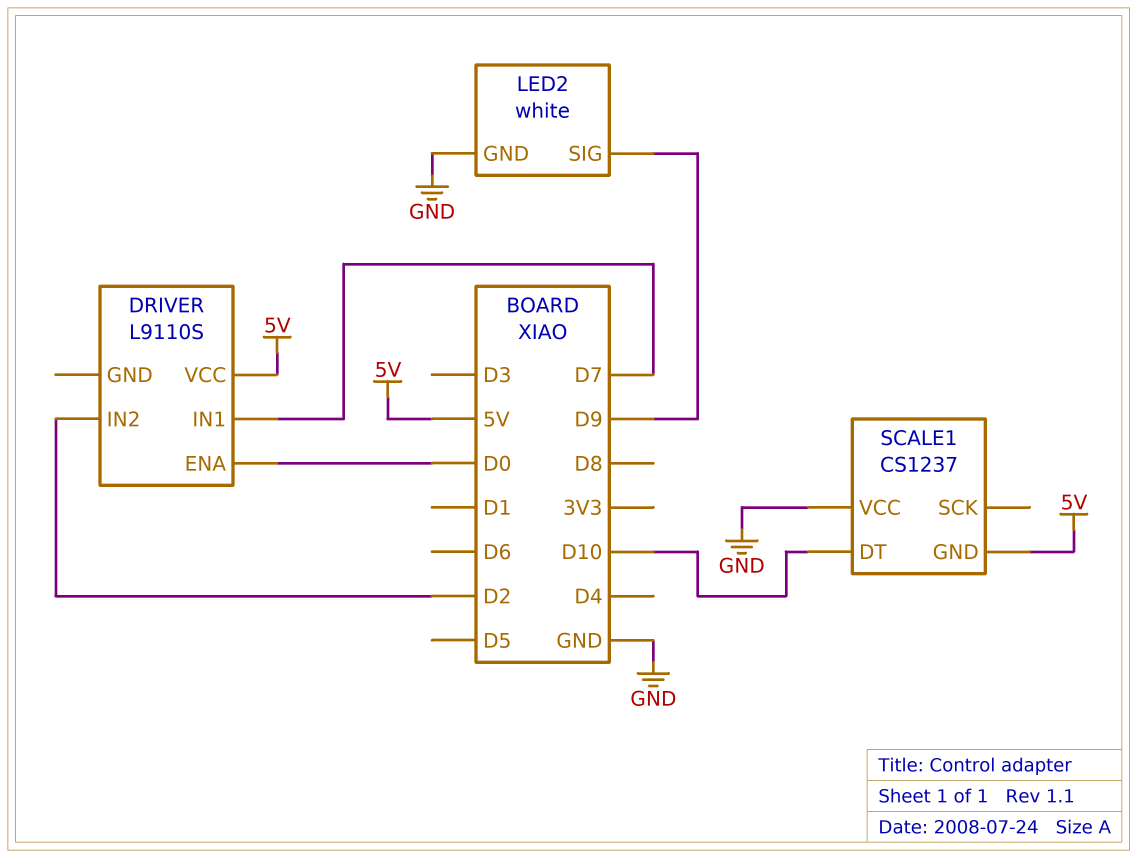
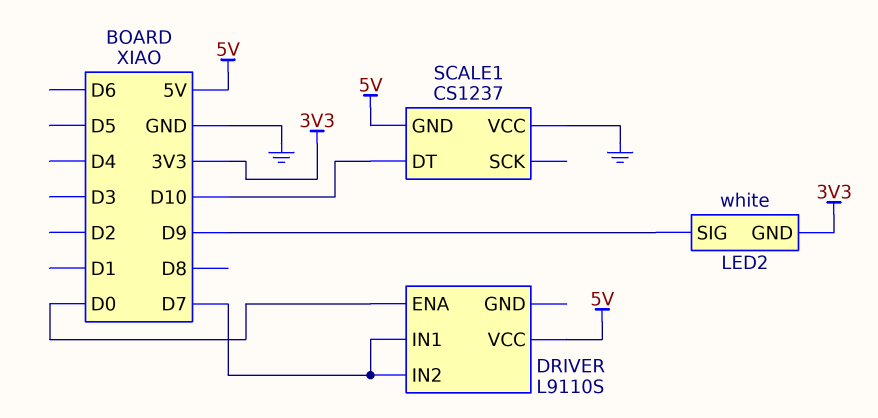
DRIVER pin IN2: D2 -> D7
LED2 pin GND: GND -> 3V3

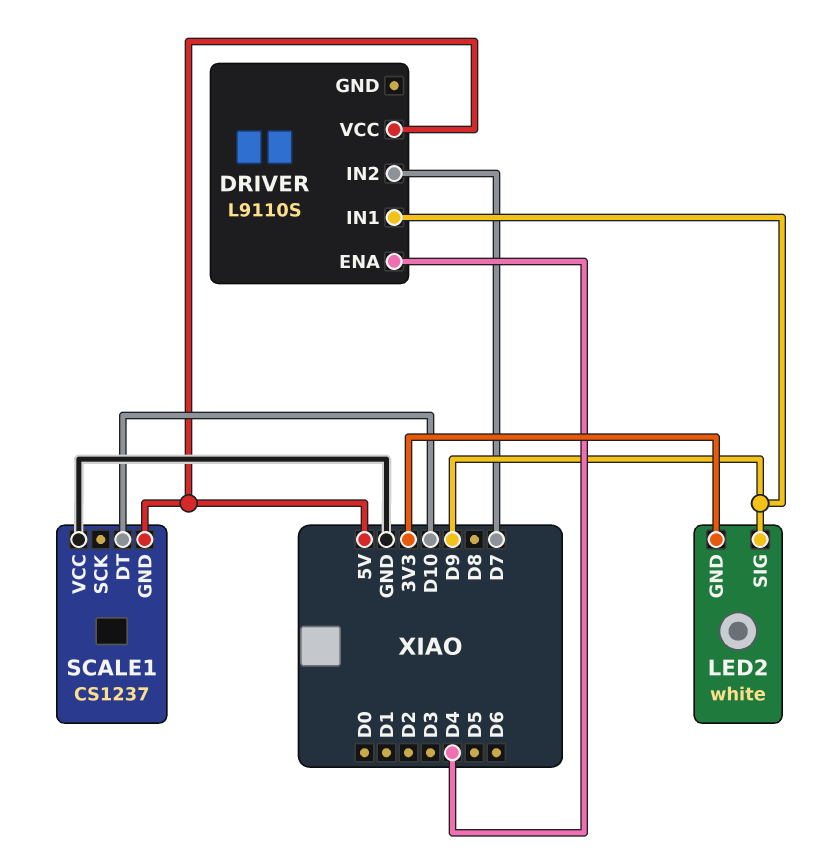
DRIVER pin ENA: D0 -> D4
DRIVER pin IN1: D7 -> D9

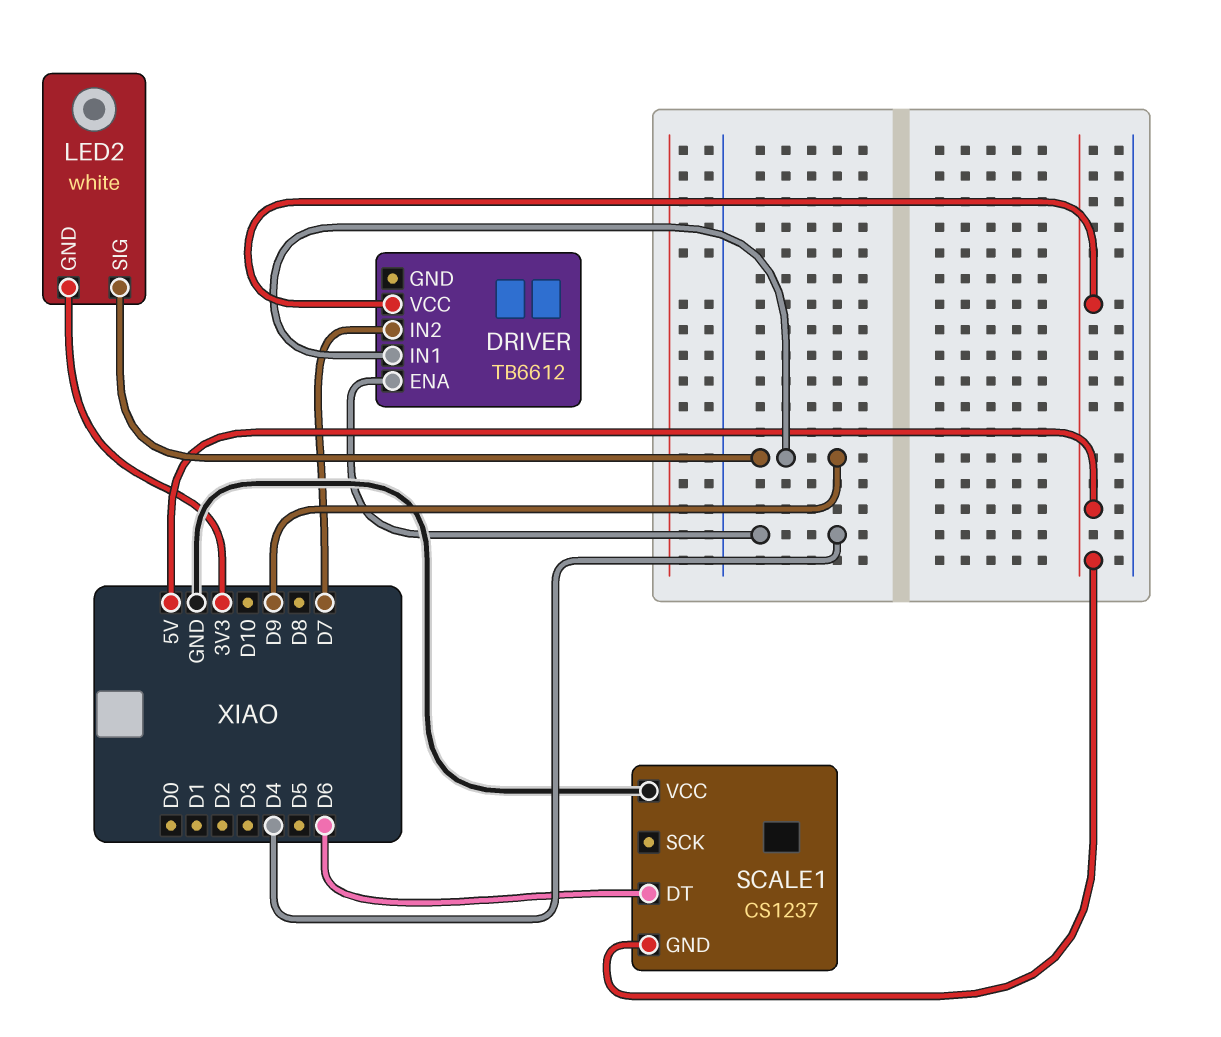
DRIVER: L9110S -> TB6612
SCALE1 pin DT: D10 -> D6

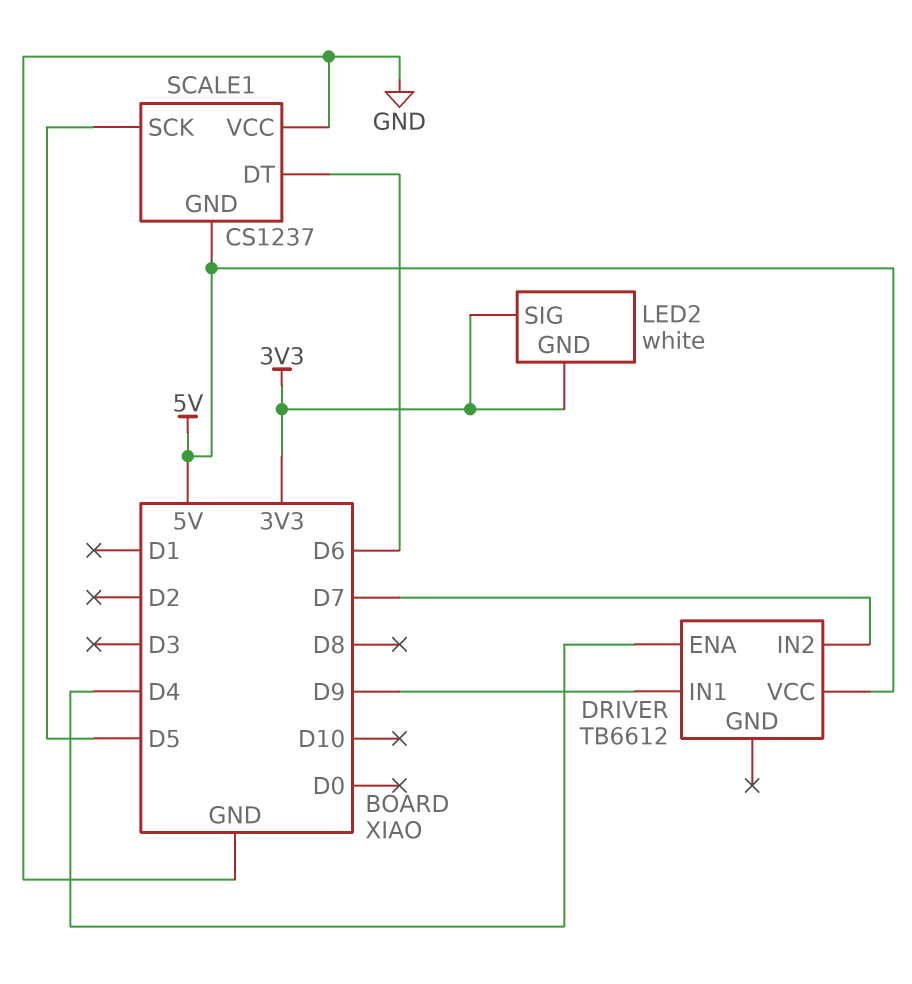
LED2 pin SIG: D9 -> 3V3
SCALE1 pin SCK: none -> D5

